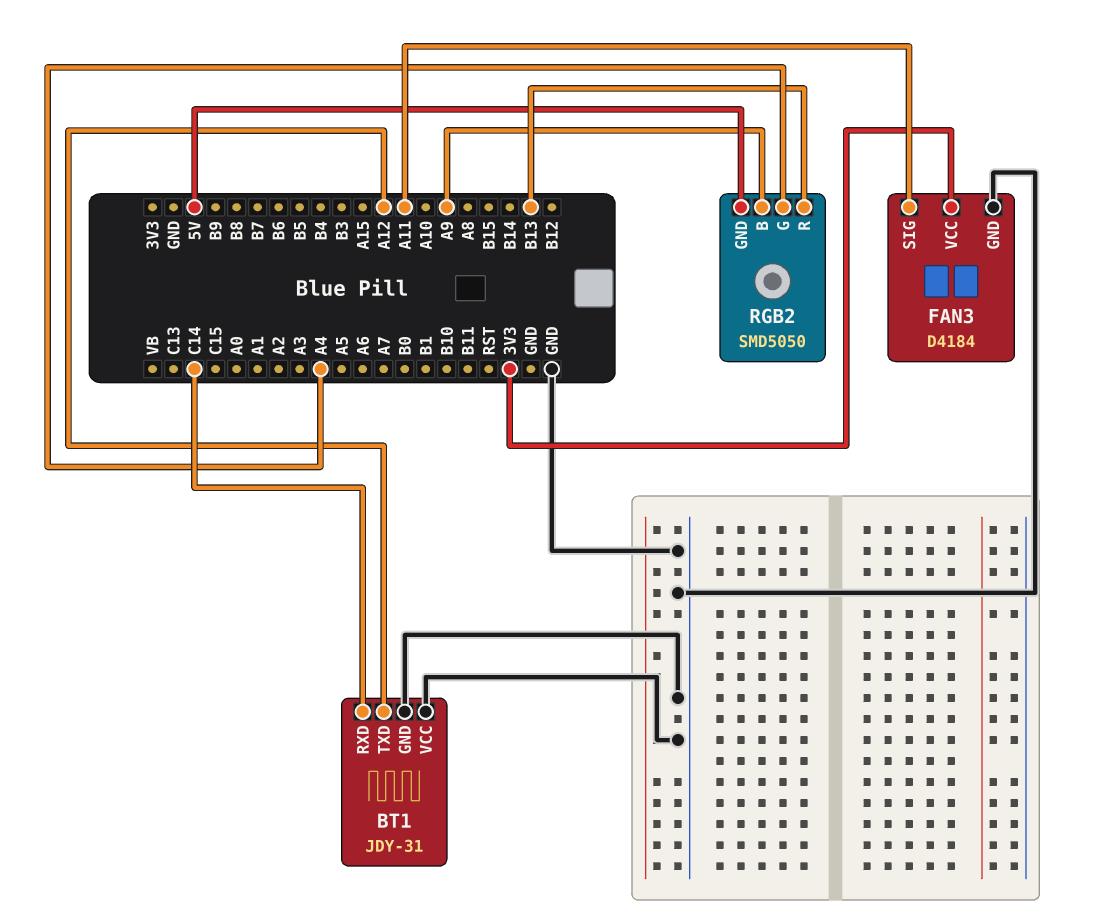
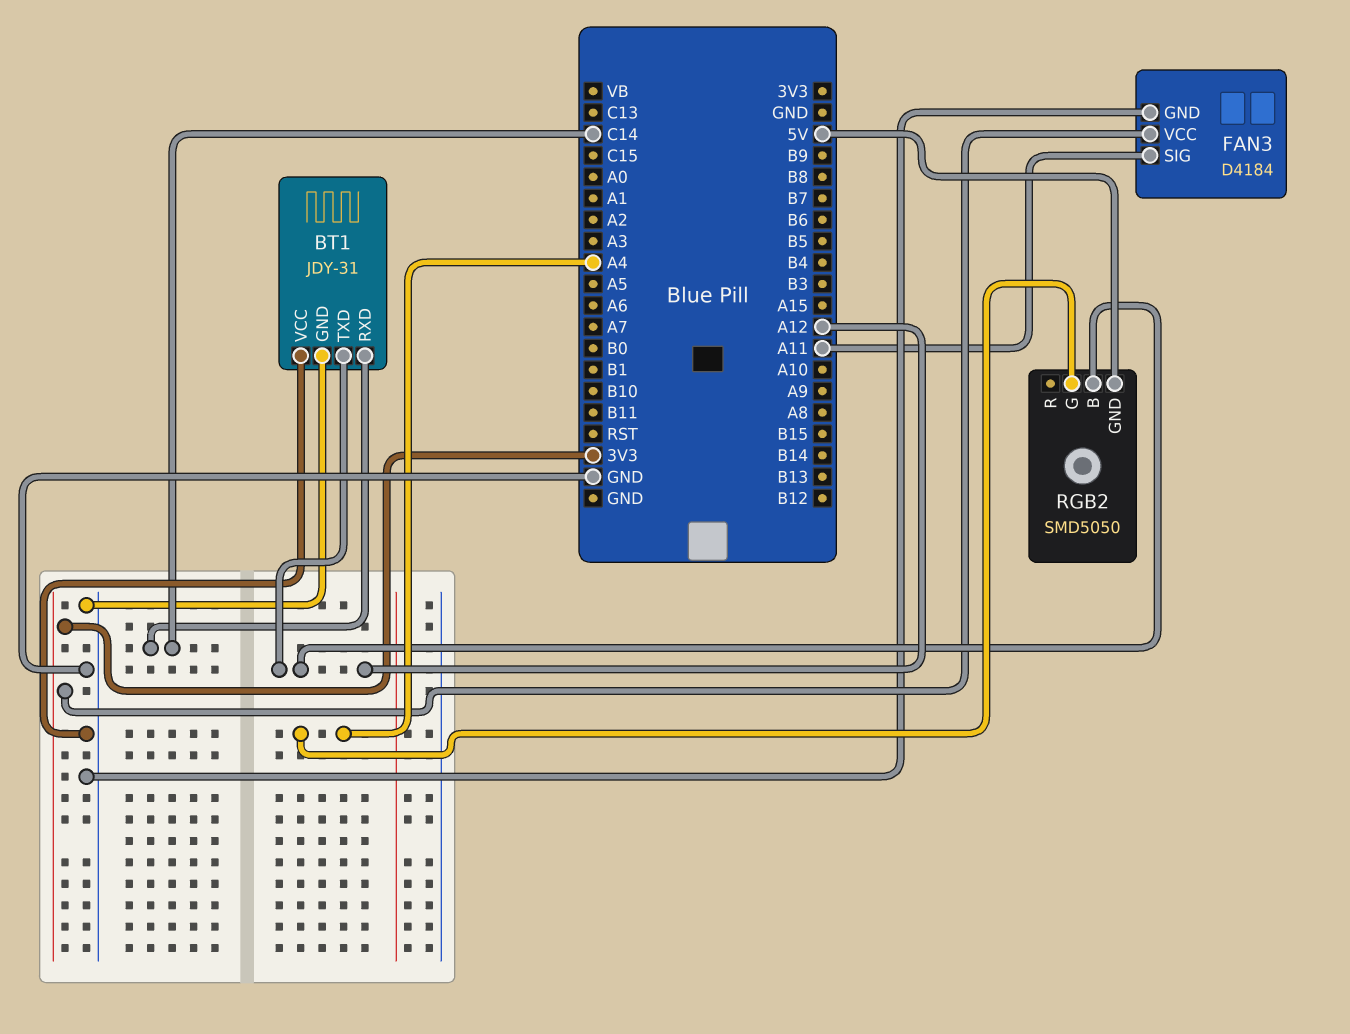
RGB2 pin B: A9 -> A12
RGB2 pin R: B13 -> none

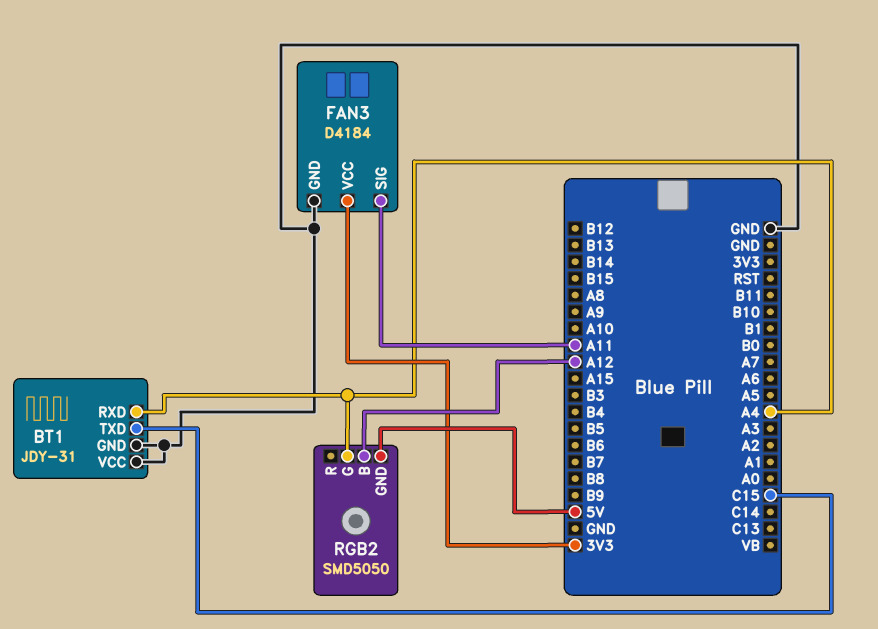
BT1 pin RXD: C14 -> A4
BT1 pin TXD: A12 -> C15

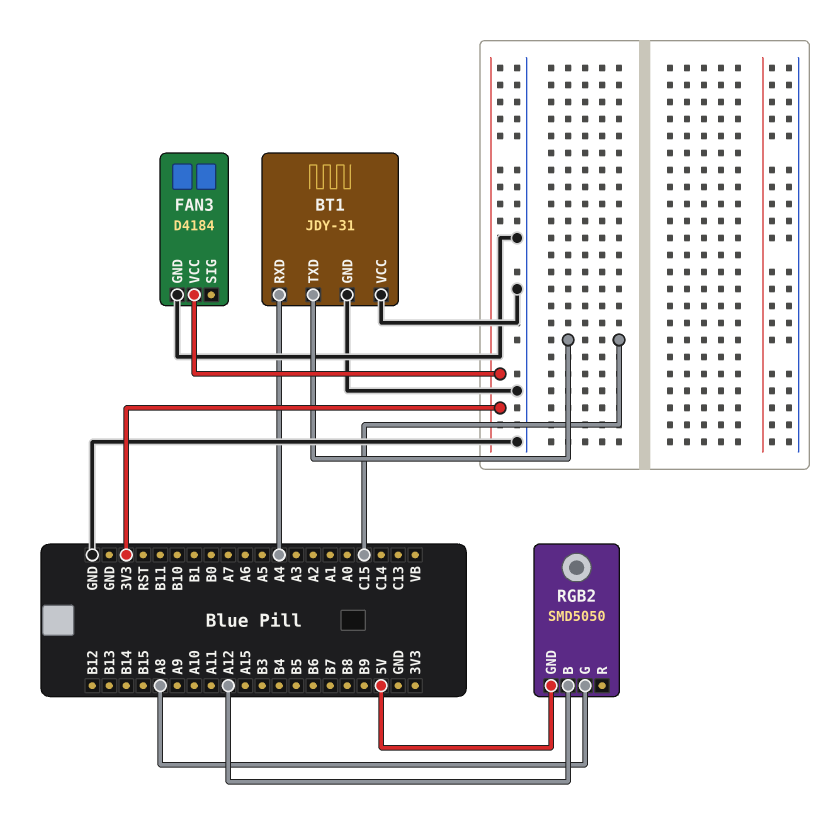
FAN3 pin SIG: A11 -> none
RGB2 pin G: A4 -> A8

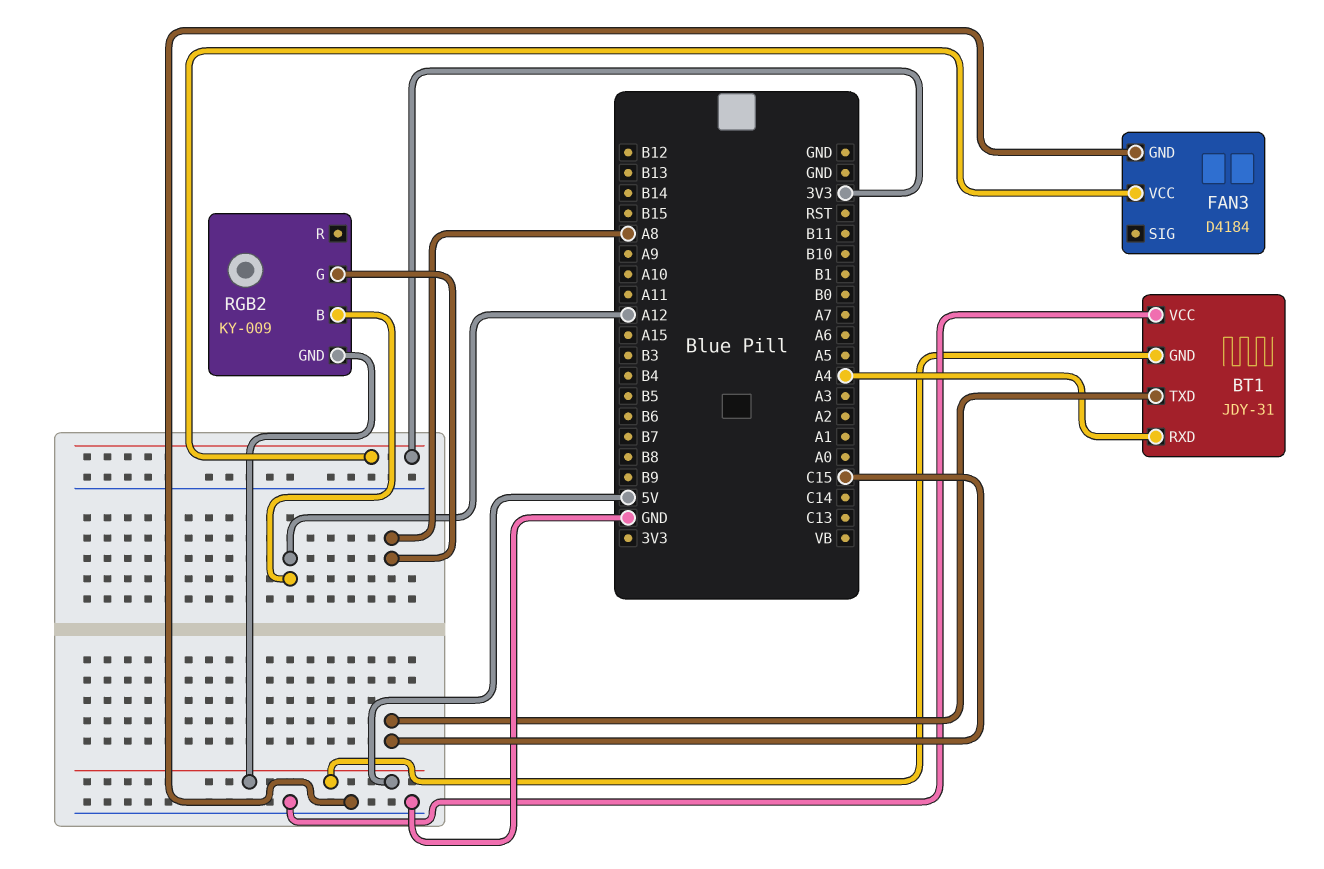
BT1 pin GND: GND -> 5V
RGB2: SMD5050 -> KY-009

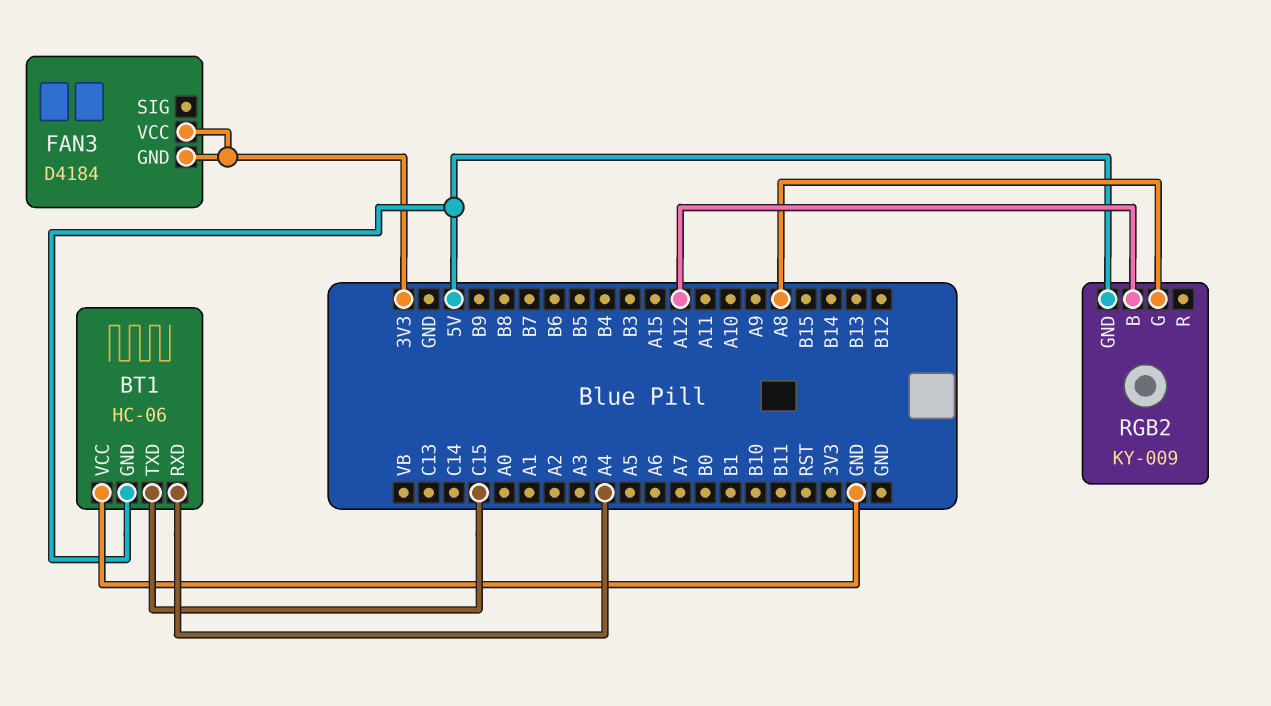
BT1: JDY-31 -> HC-06
FAN3 pin GND: GND -> 3V3

